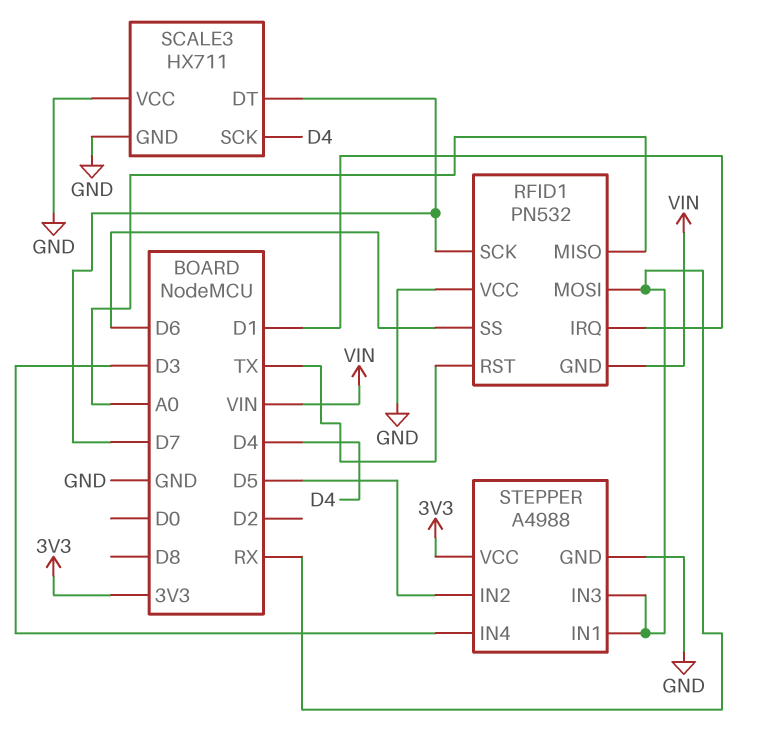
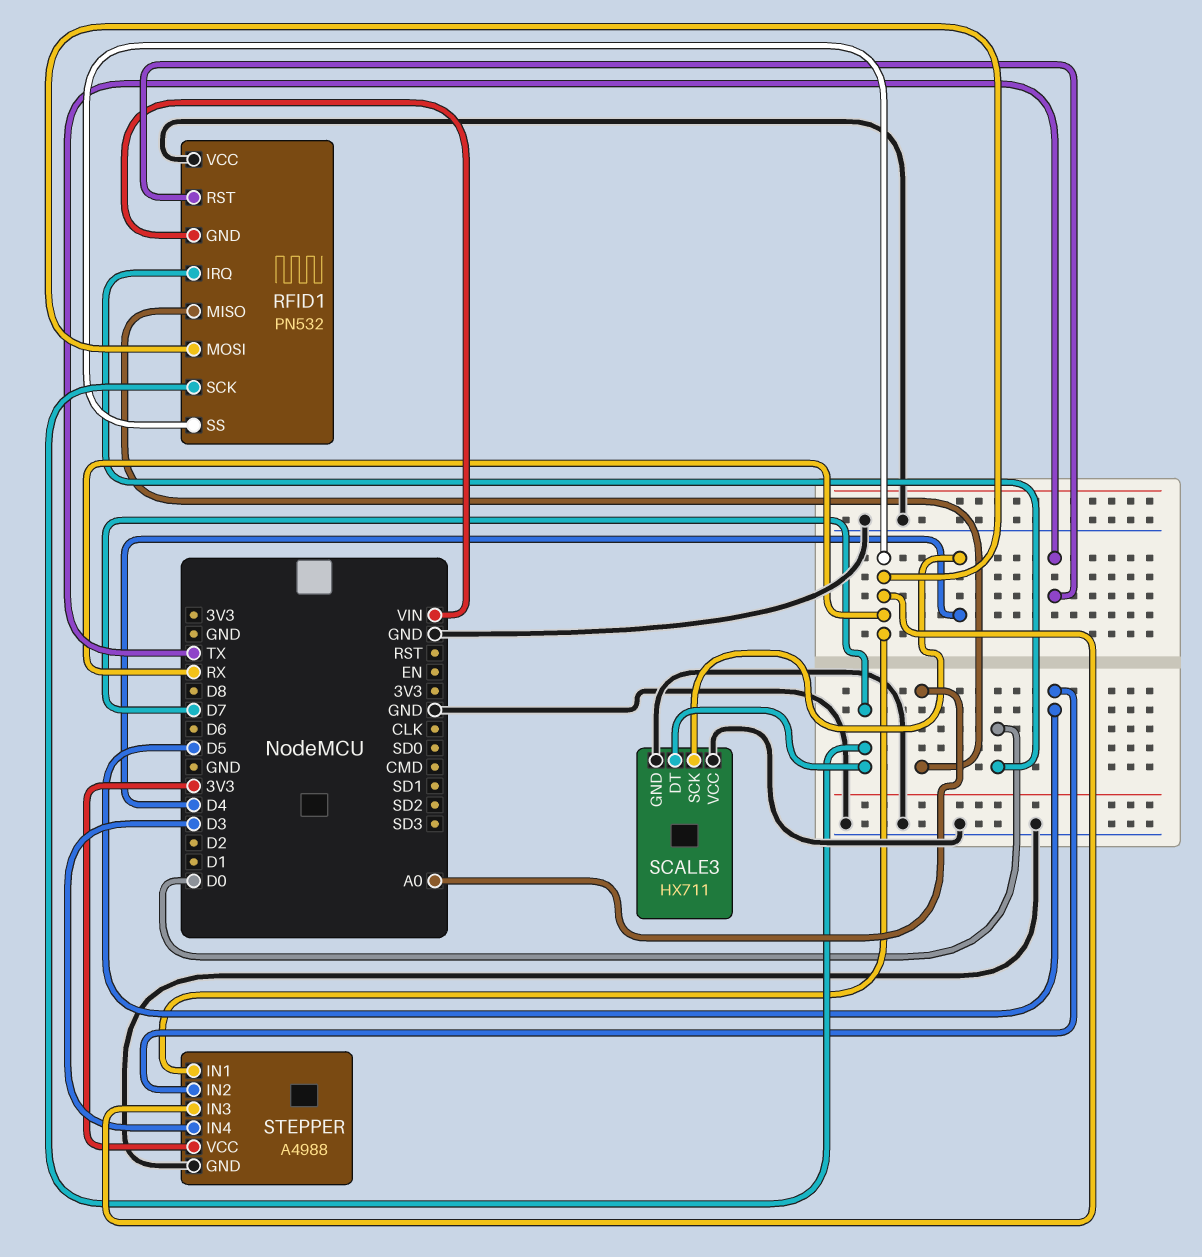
RFID1 pin IRQ: D1 -> D0
RFID1 pin SS: D6 -> RX

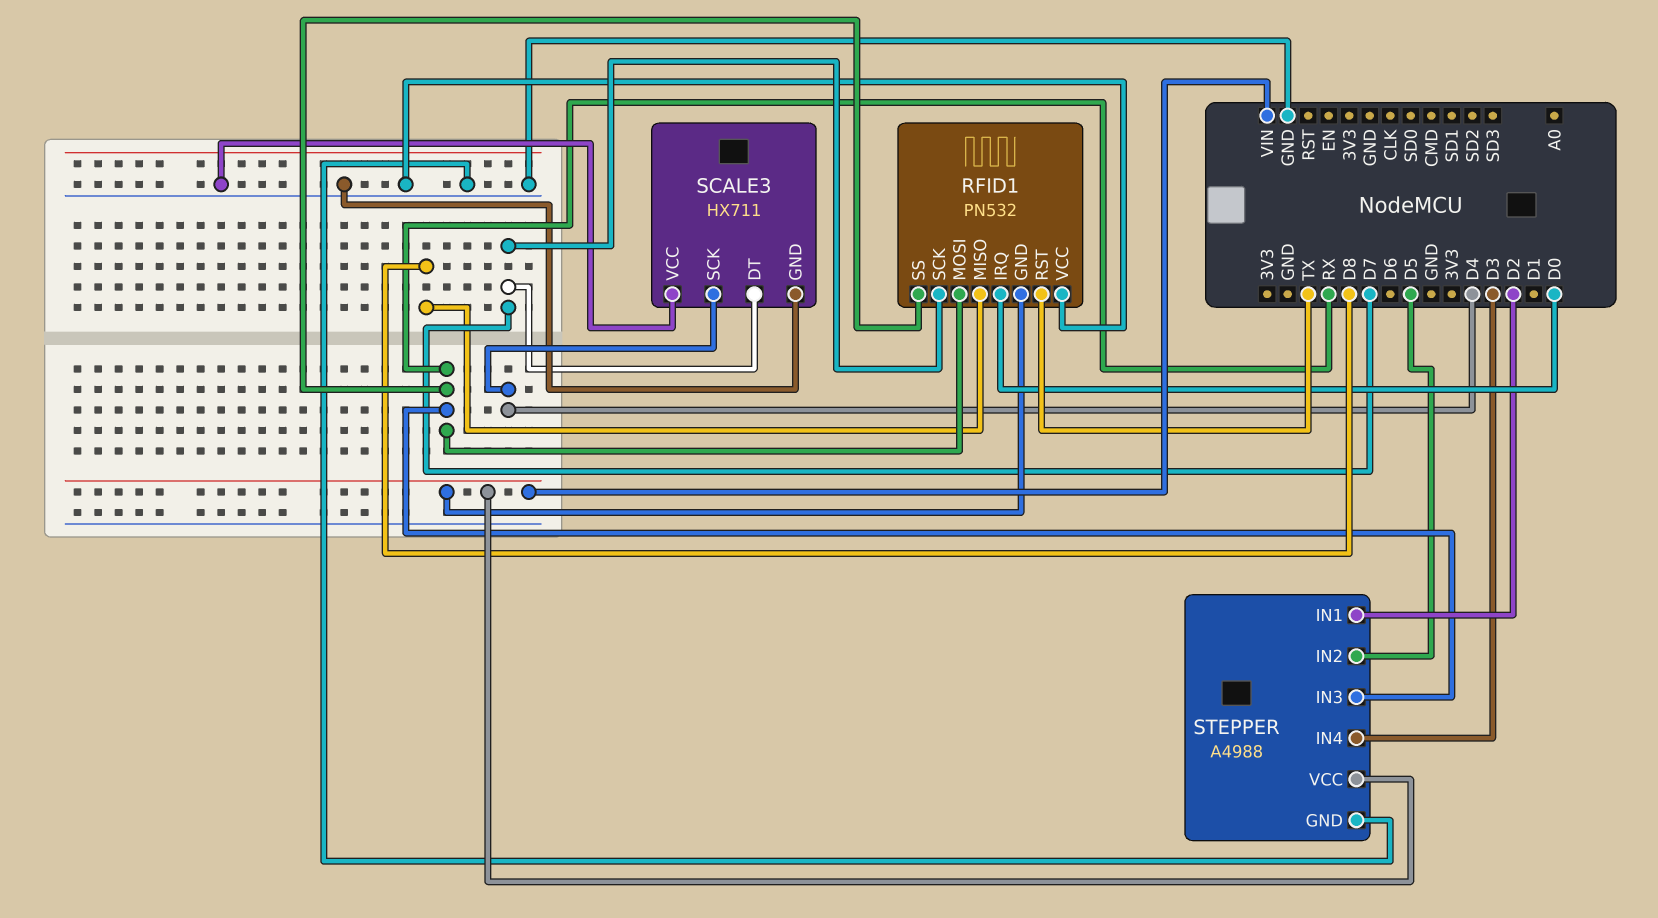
RFID1 pin MISO: A0 -> D8
STEPPER pin IN1: RX -> D2
STEPPER pin VCC: 3V3 -> VIN

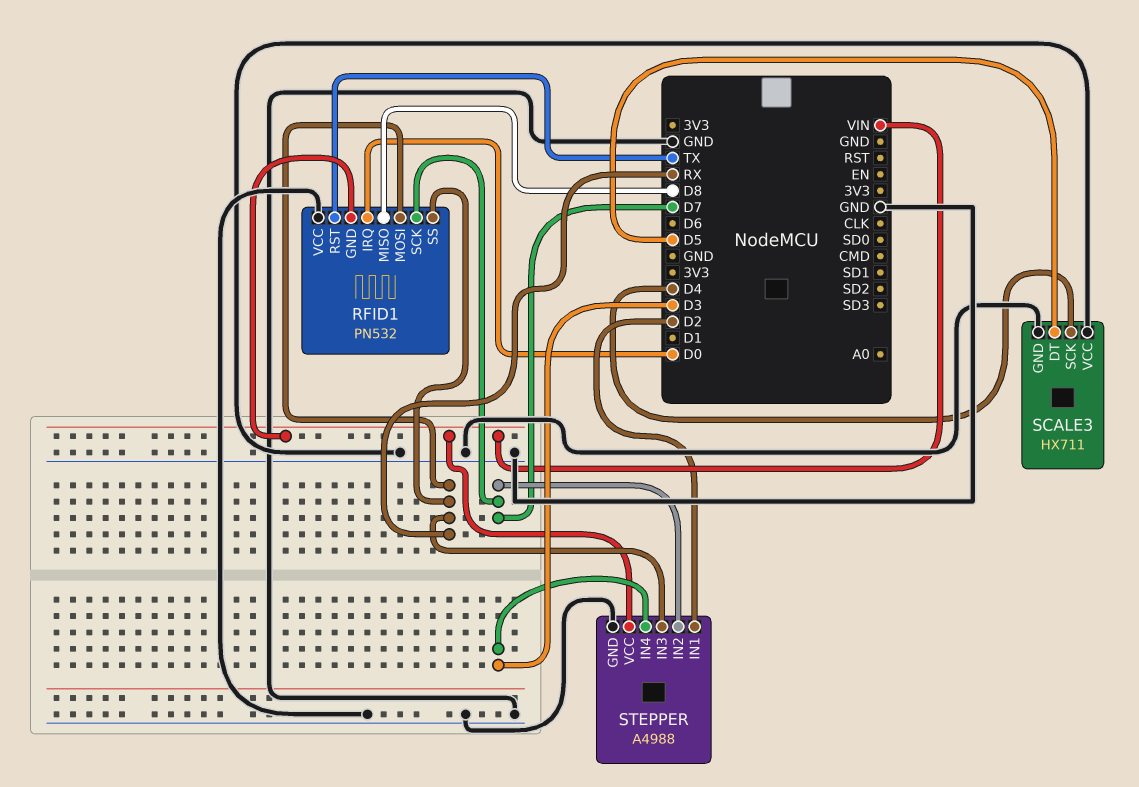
SCALE3 pin DT: D7 -> D5
STEPPER pin IN2: D5 -> D7

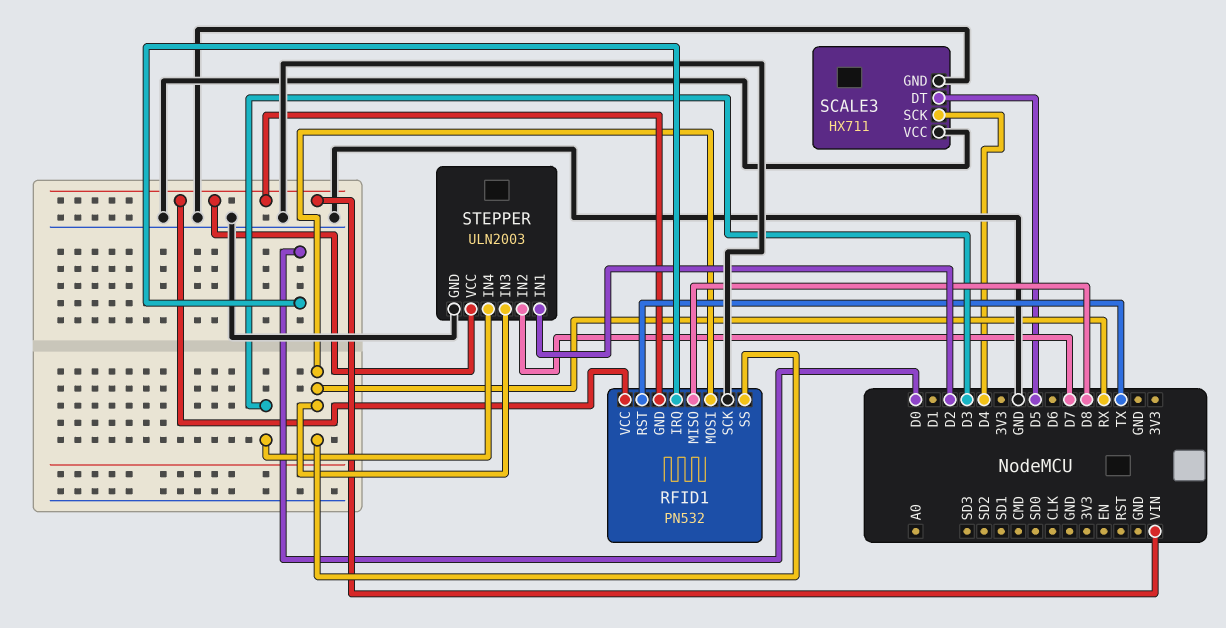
RFID1 pin SCK: D7 -> GND
RFID1 pin VCC: GND -> VIN
STEPPER: A4988 -> ULN2003

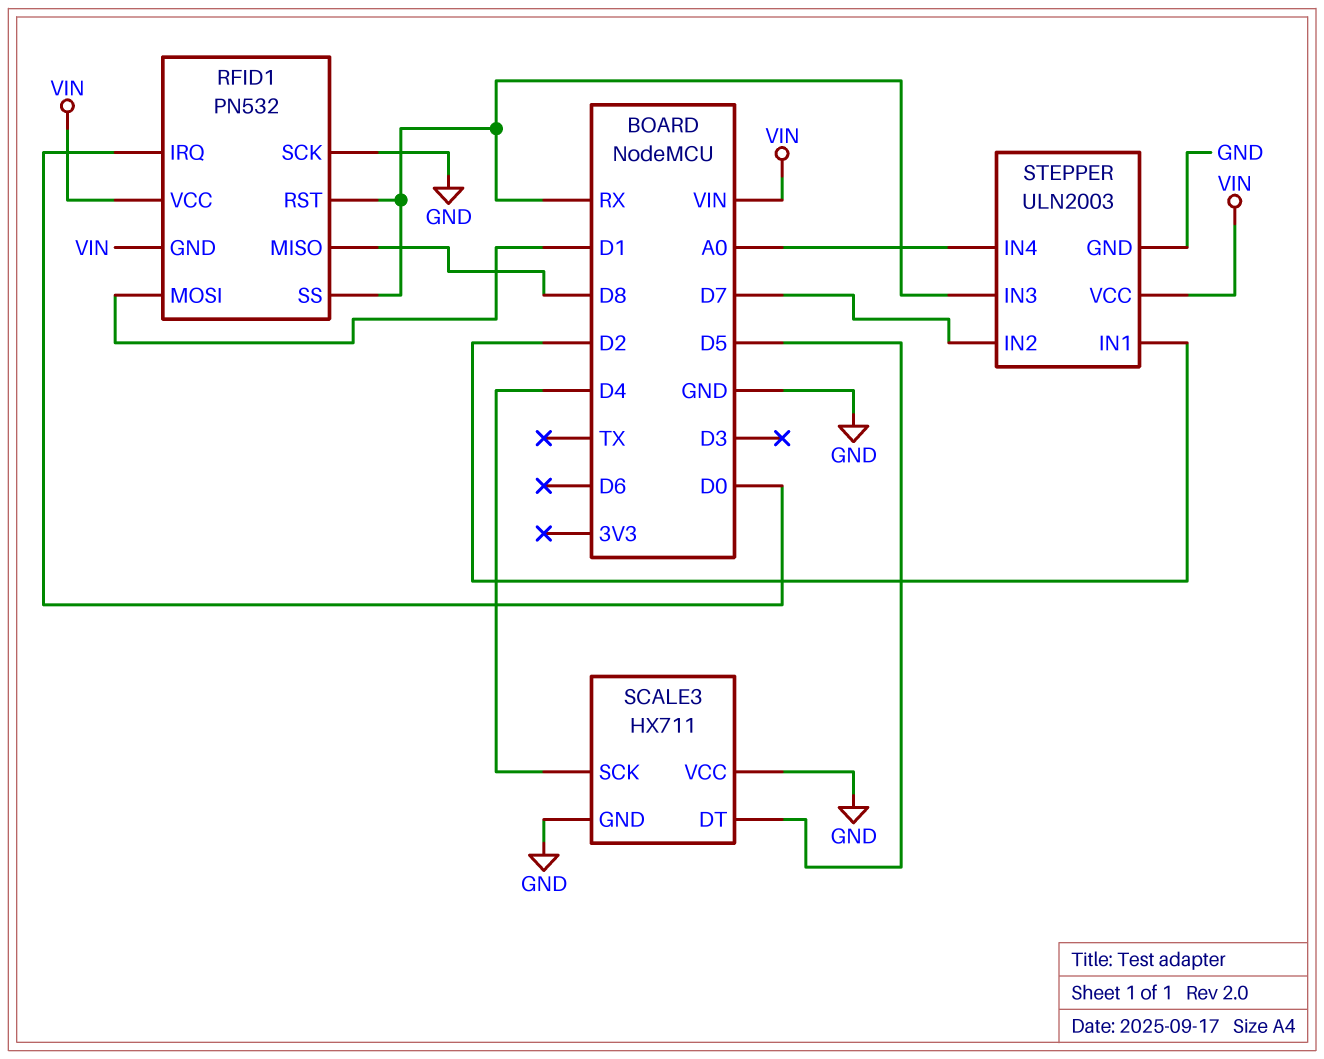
RFID1 pin MOSI: RX -> D1
RFID1 pin RST: TX -> RX
STEPPER pin IN4: D3 -> A0

